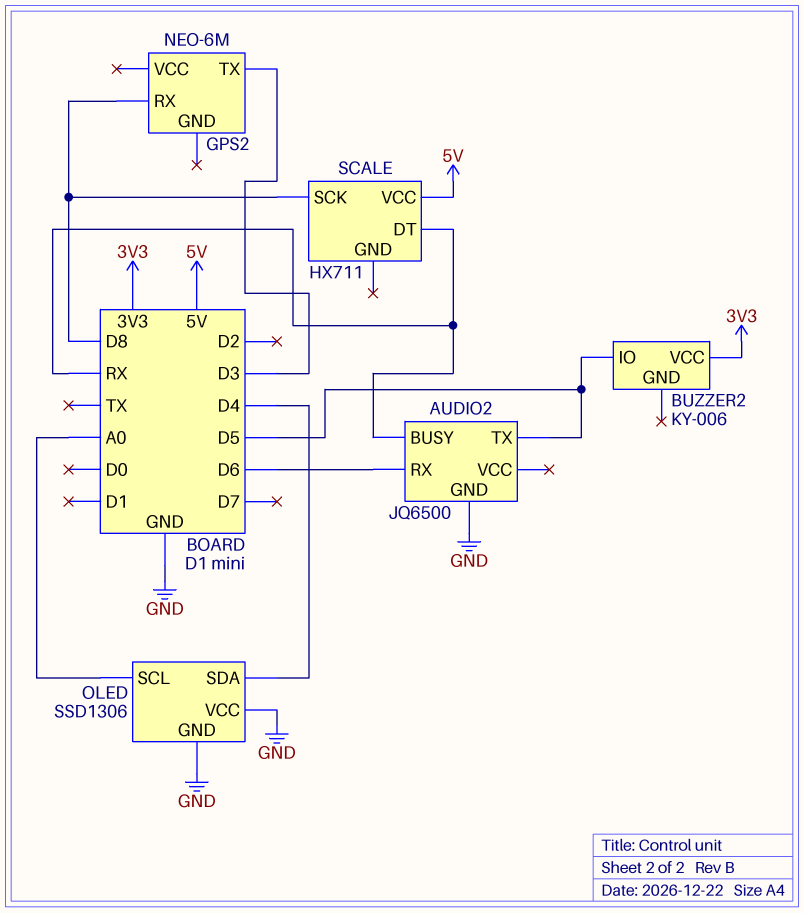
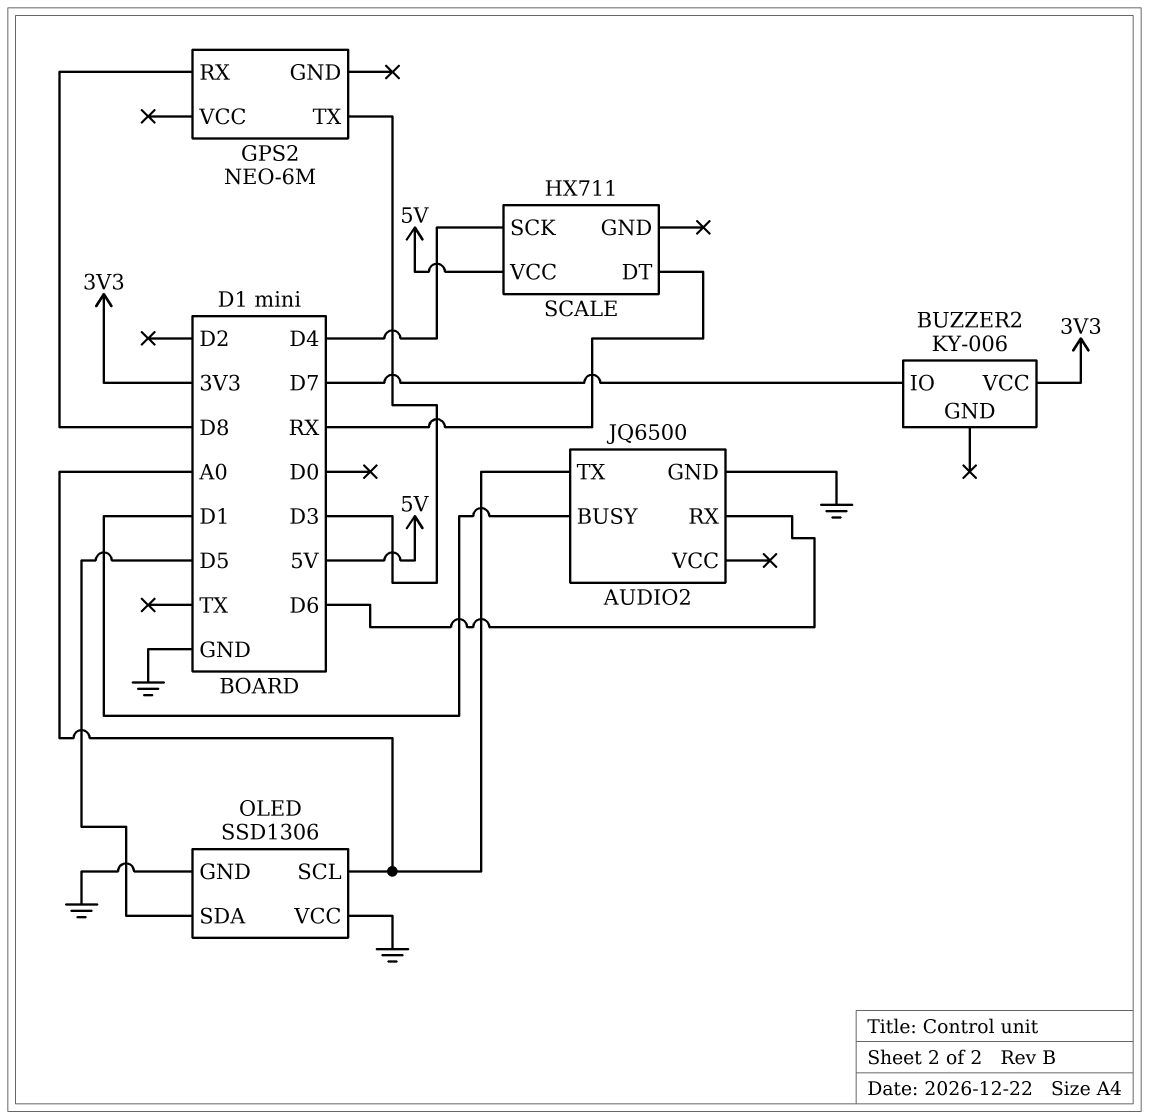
AUDIO2 pin BUSY: RX -> D1
AUDIO2 pin TX: D5 -> A0
BUZZER2 pin IO: D5 -> D7
OLED pin SDA: D4 -> D5
SCALE pin SCK: D8 -> D4

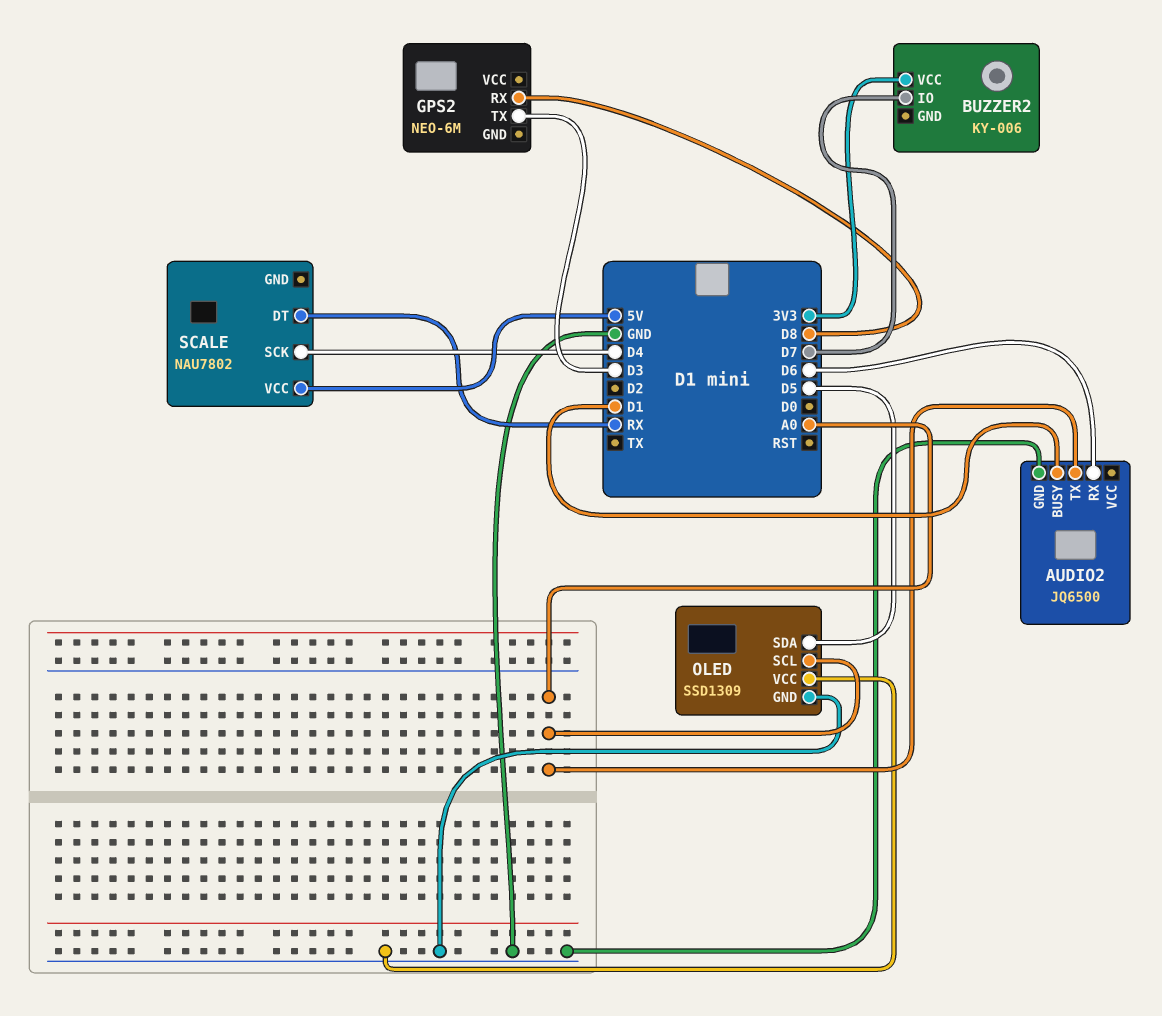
OLED: SSD1306 -> SSD1309
SCALE: HX711 -> NAU7802

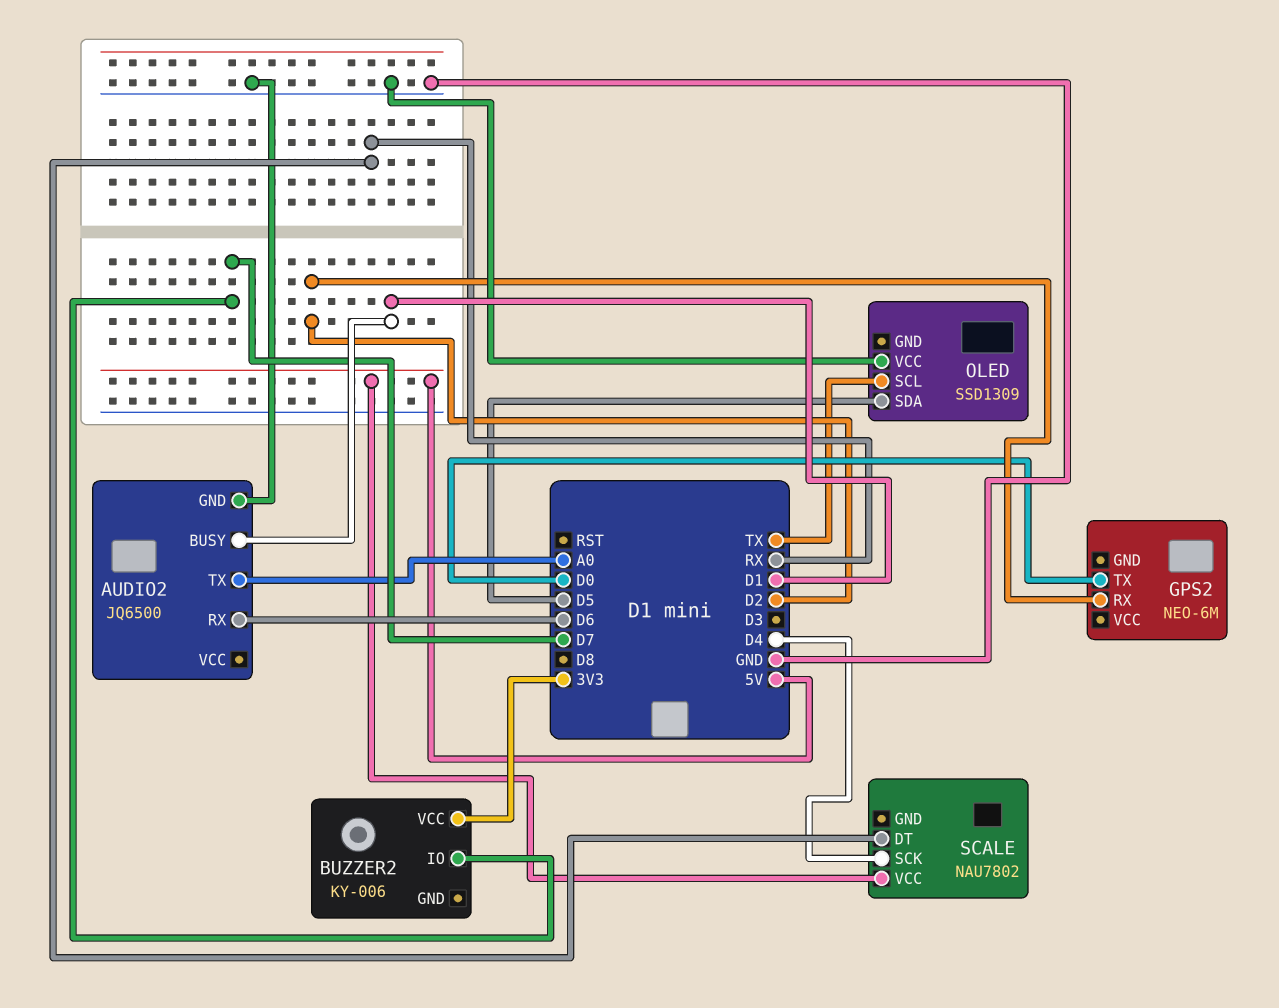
GPS2 pin RX: D8 -> D2
GPS2 pin TX: D3 -> D0
OLED pin GND: GND -> none
OLED pin SCL: A0 -> TX

